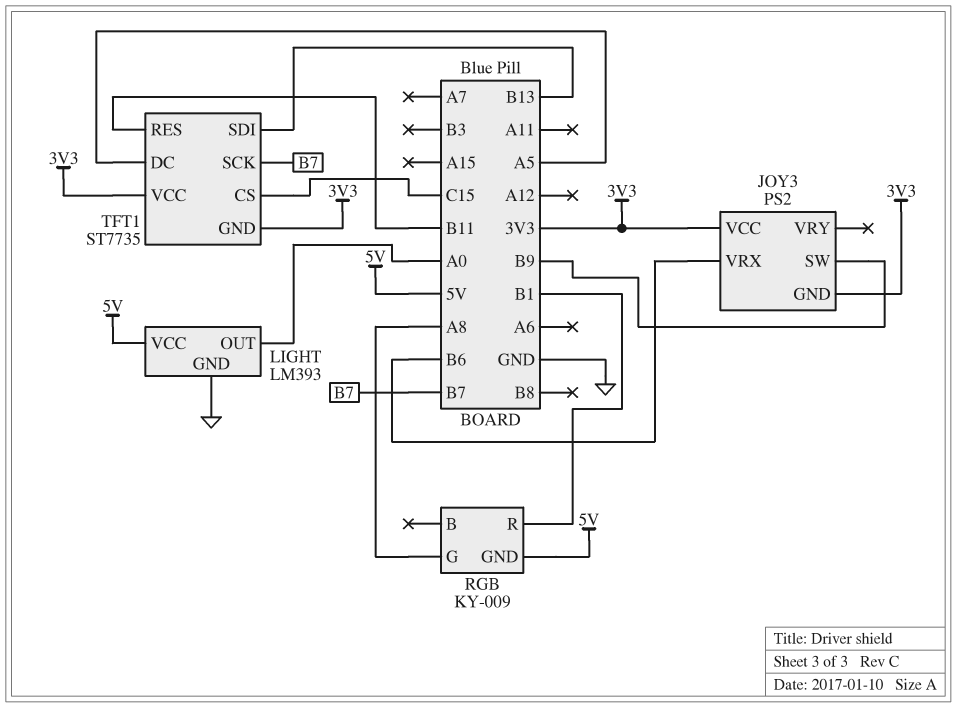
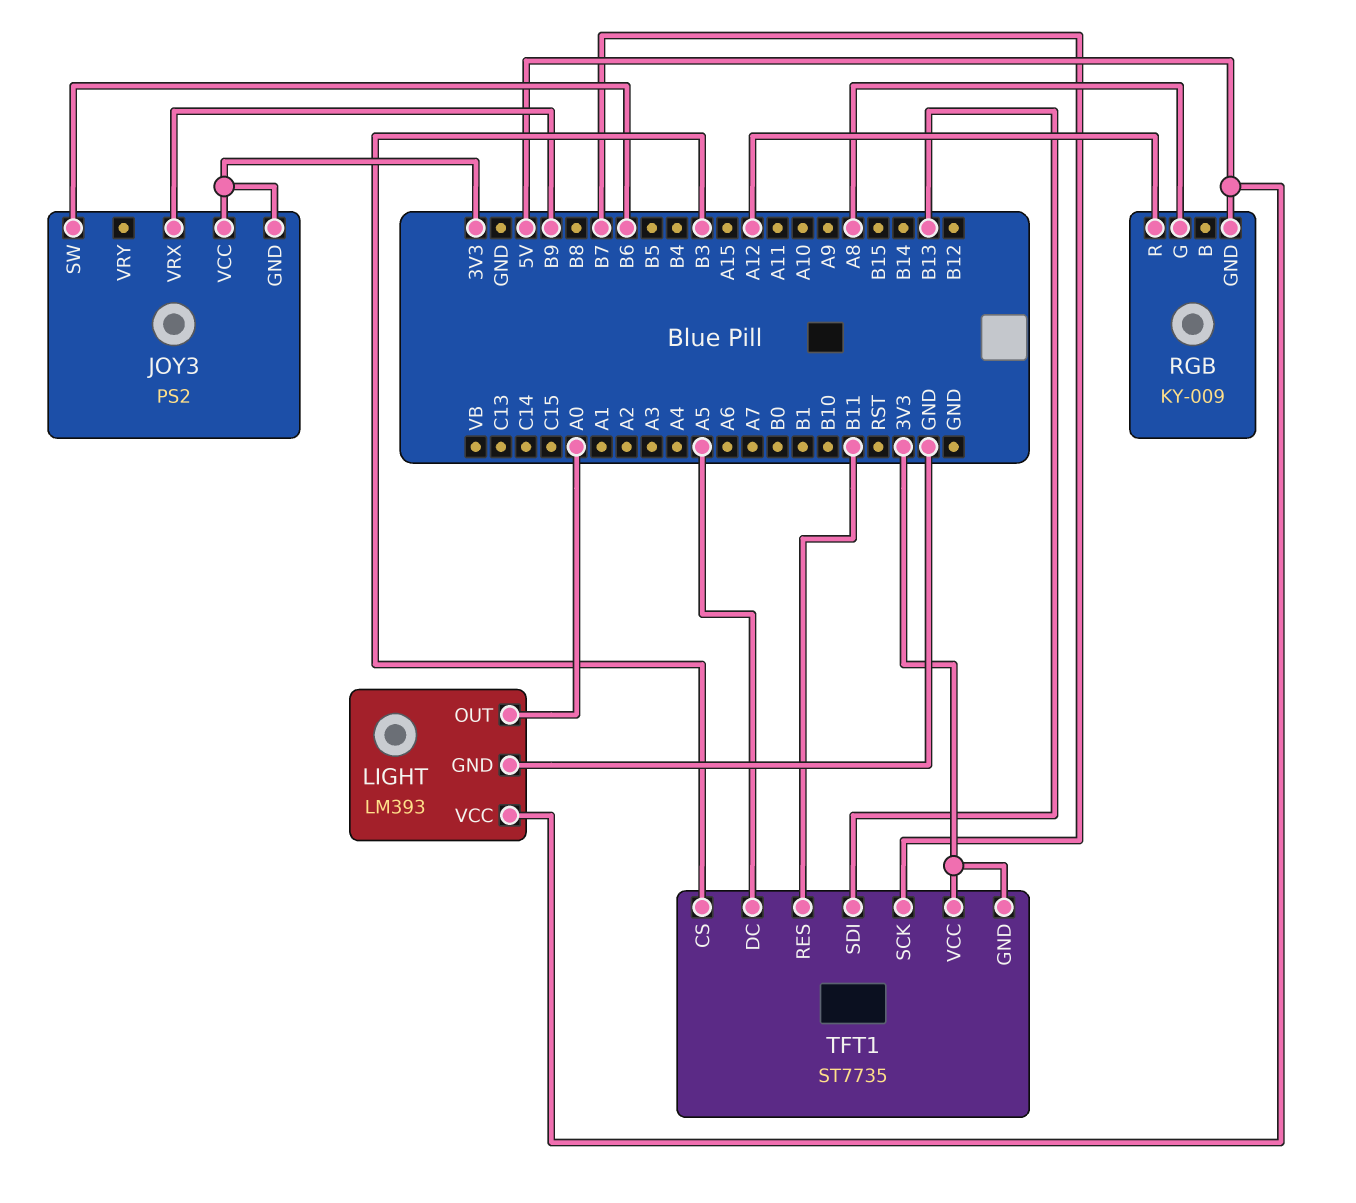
JOY3 pin SW: B9 -> B6
JOY3 pin VRX: B6 -> B9
RGB pin R: B1 -> A12
TFT1 pin CS: C15 -> B3

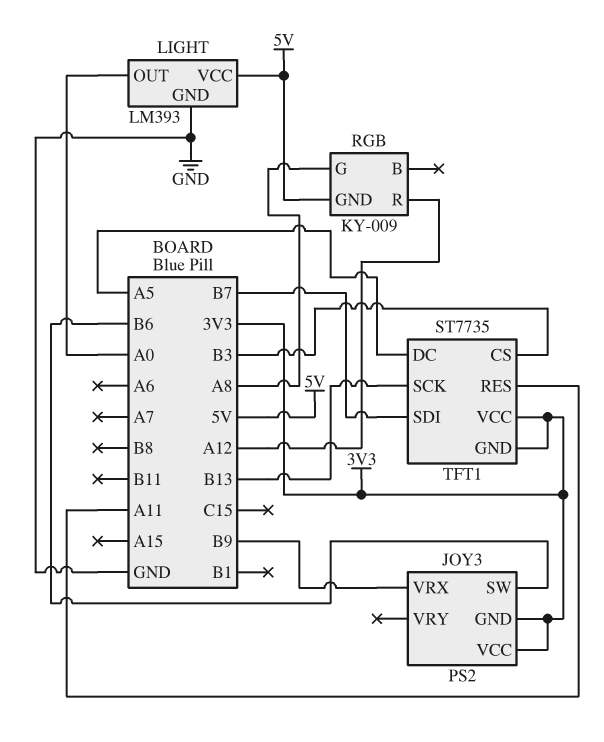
TFT1 pin RES: B11 -> A11
TFT1 pin SCK: B7 -> B13
TFT1 pin SDI: B13 -> B7

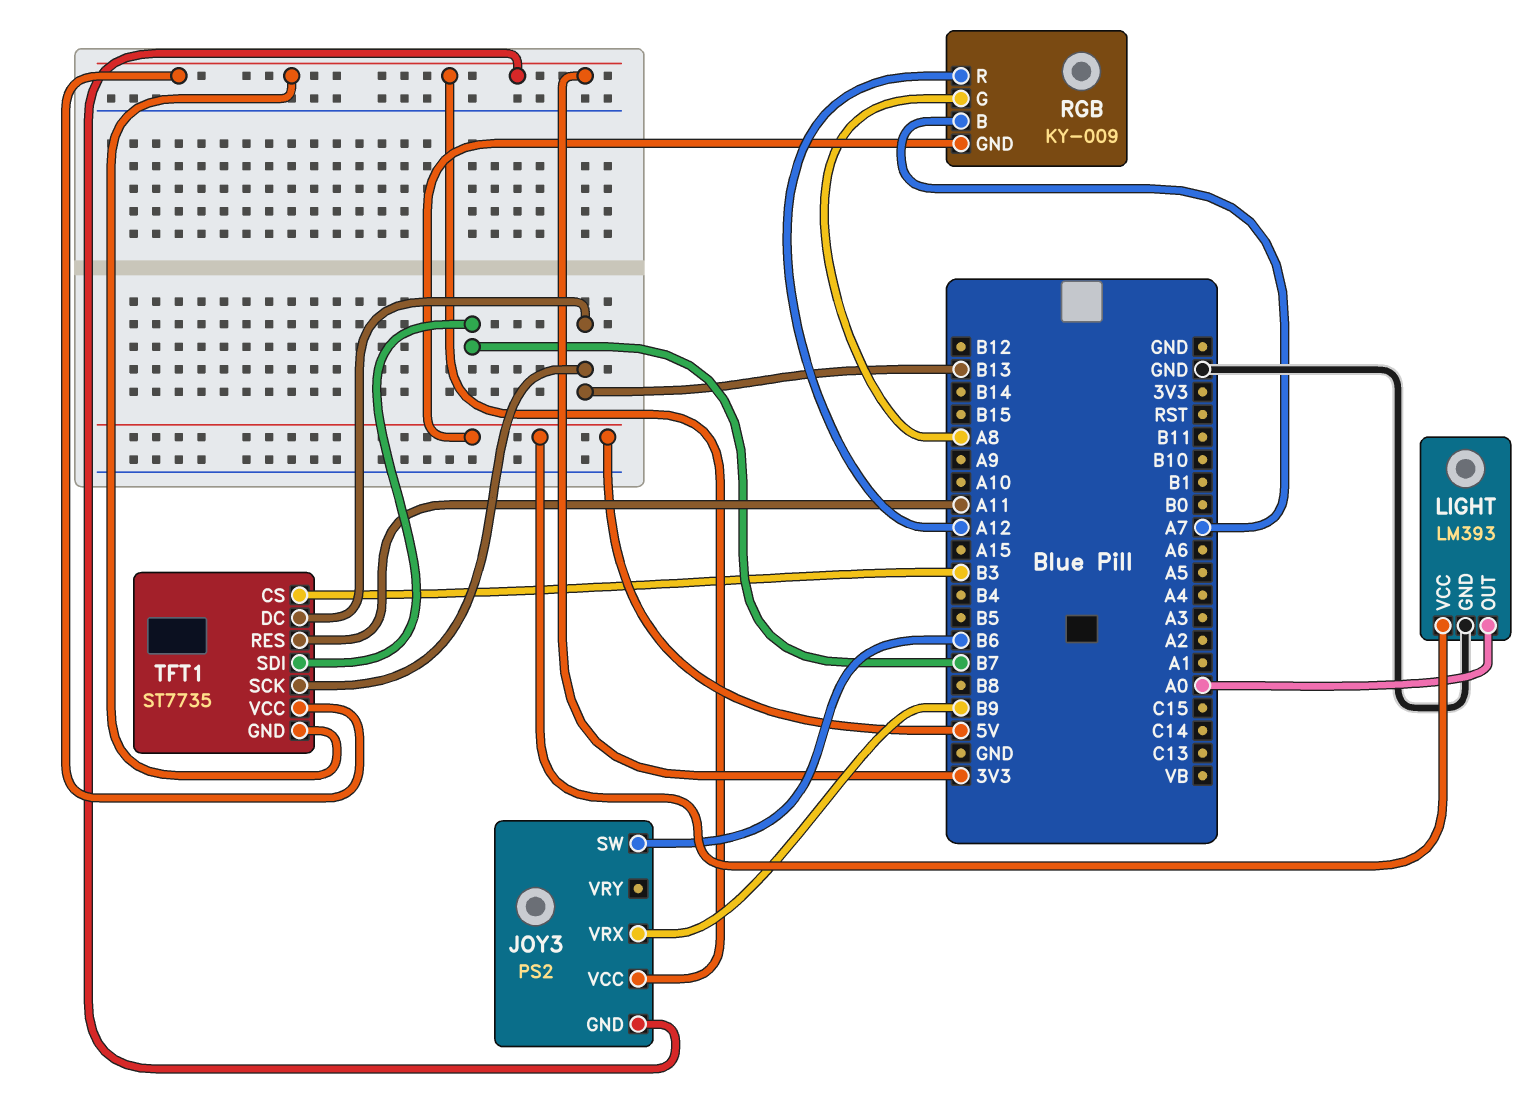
RGB pin B: none -> A7
TFT1 pin DC: A5 -> B13

